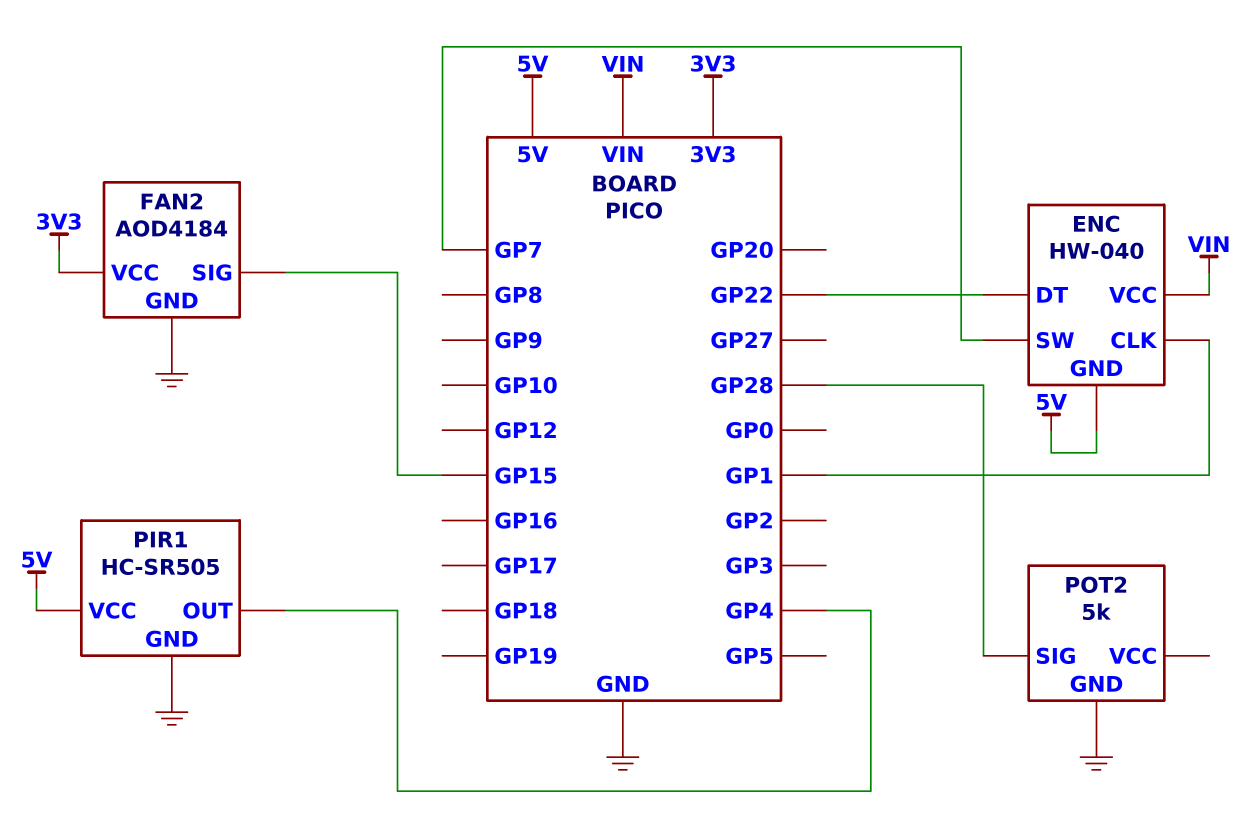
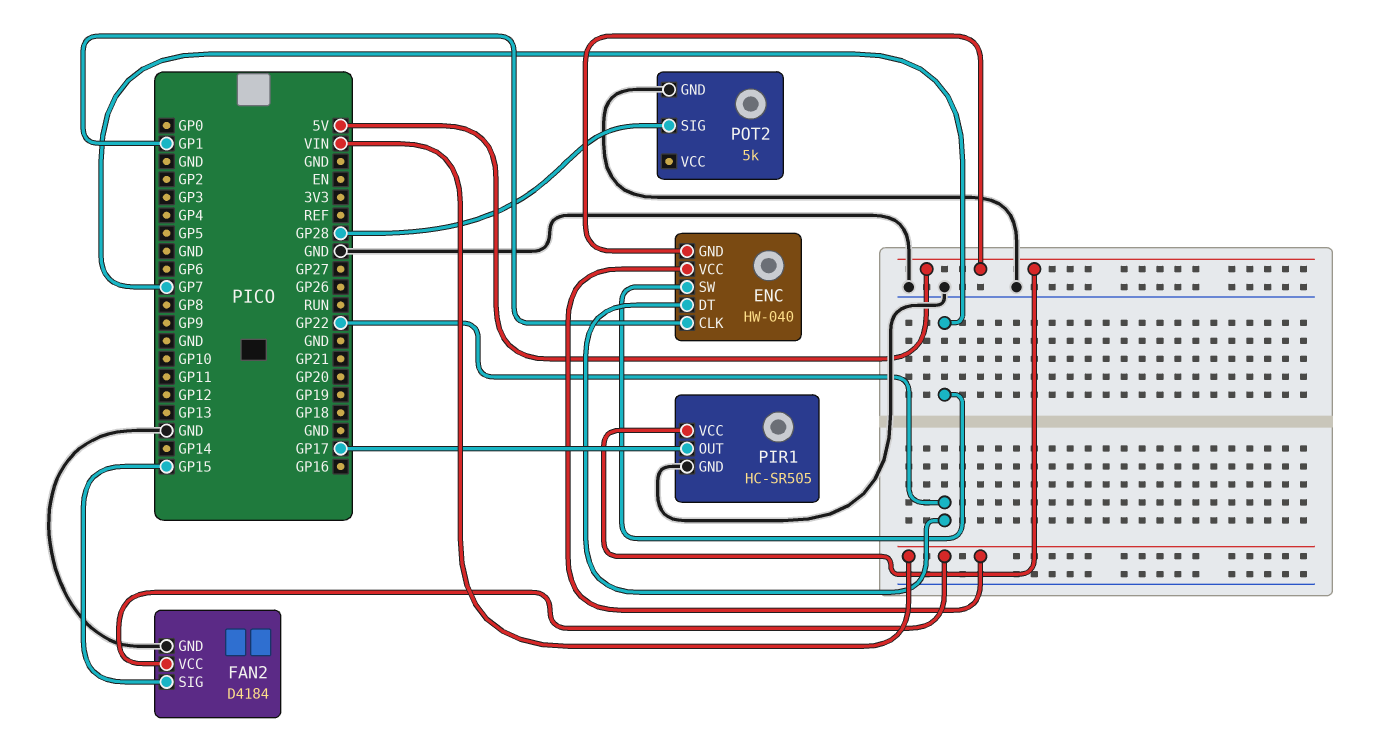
FAN2: AOD4184 -> D4184
FAN2 pin VCC: 3V3 -> VIN
PIR1 pin OUT: GP4 -> GP17

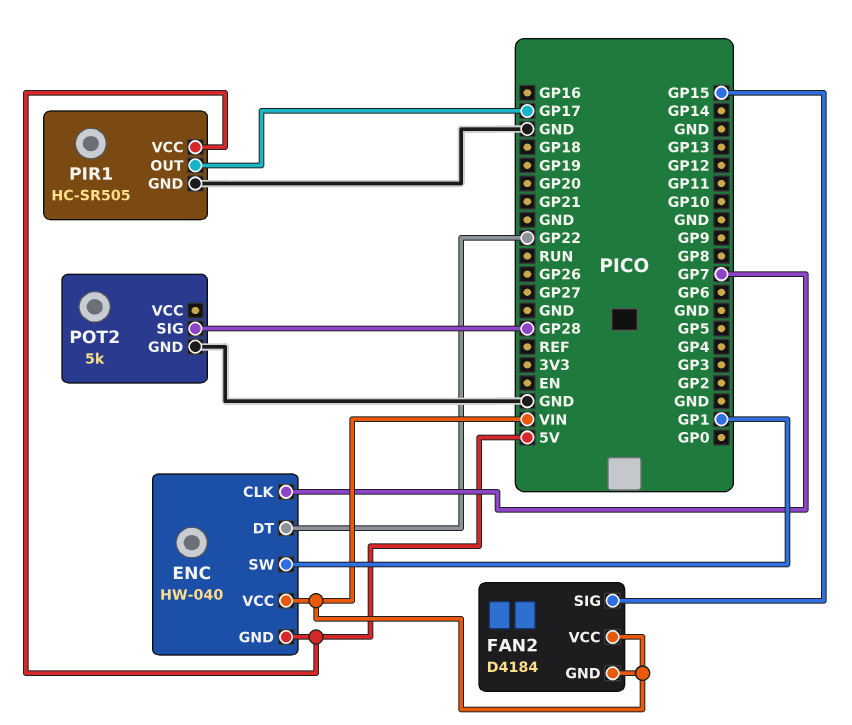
ENC pin CLK: GP1 -> GP7
ENC pin SW: GP7 -> GP1
FAN2 pin GND: GND -> VIN

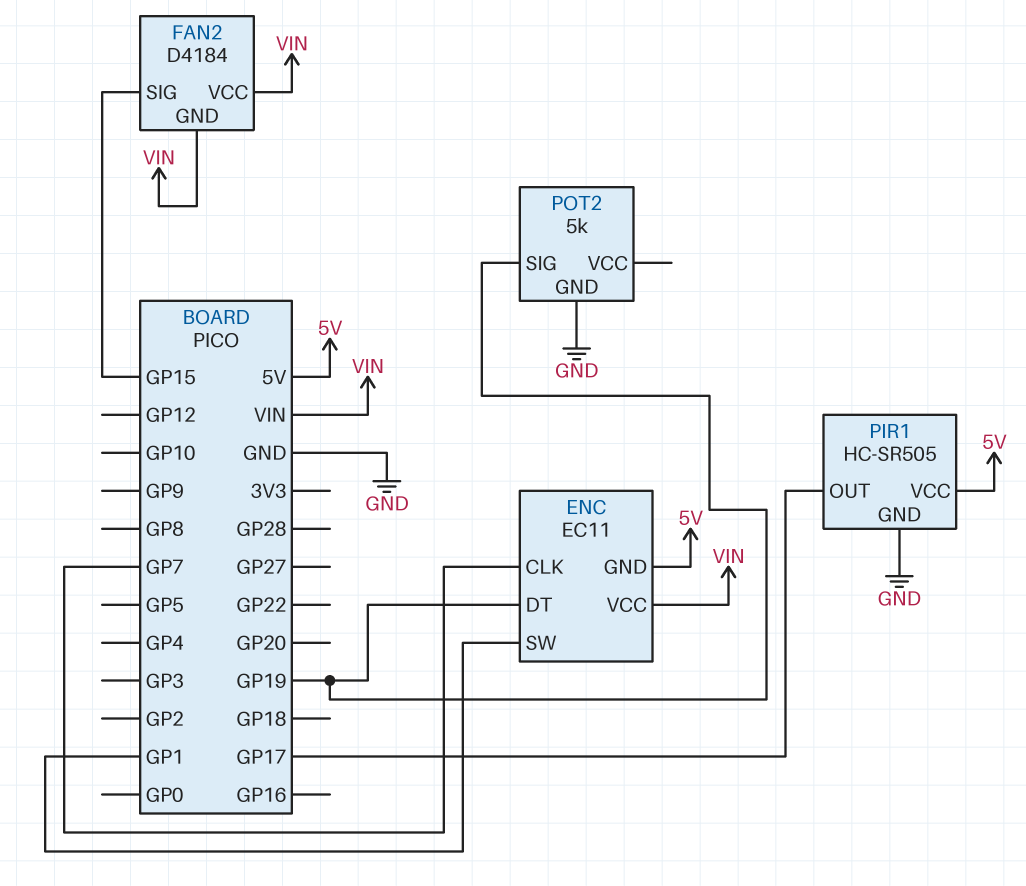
ENC: HW-040 -> EC11
ENC pin DT: GP22 -> GP19
POT2 pin SIG: GP28 -> GP19

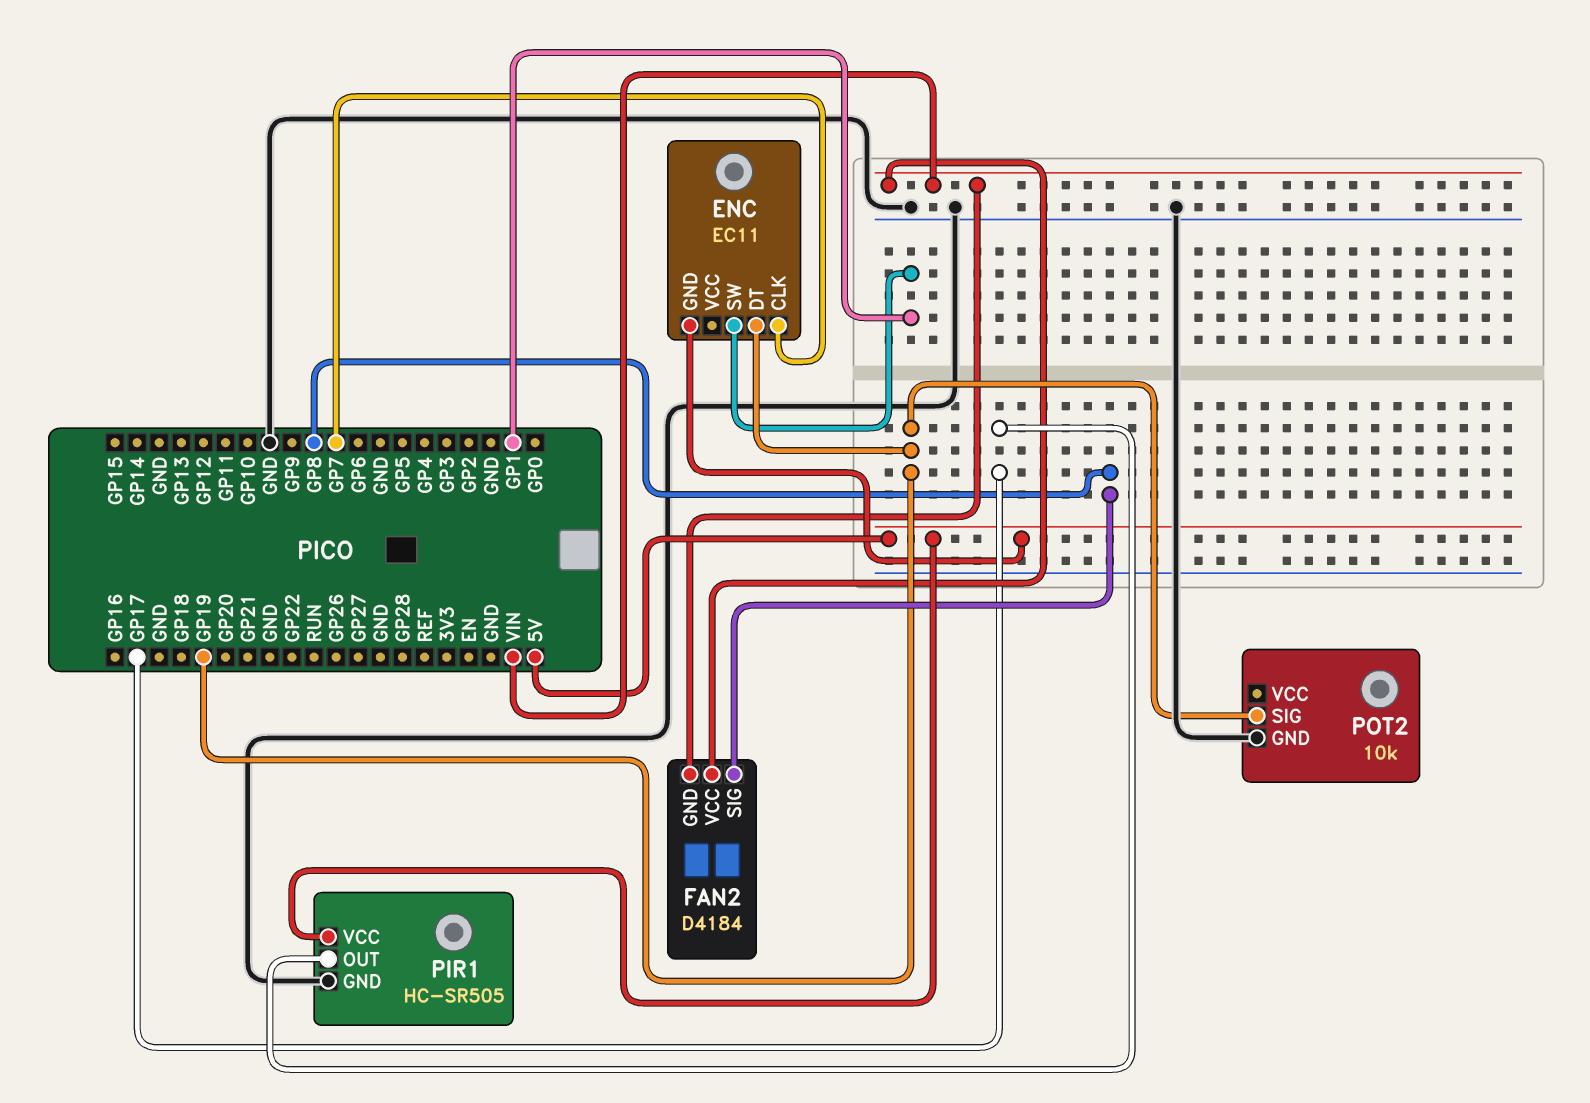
ENC pin VCC: VIN -> none
FAN2 pin SIG: GP15 -> GP8
POT2: 5k -> 10k

